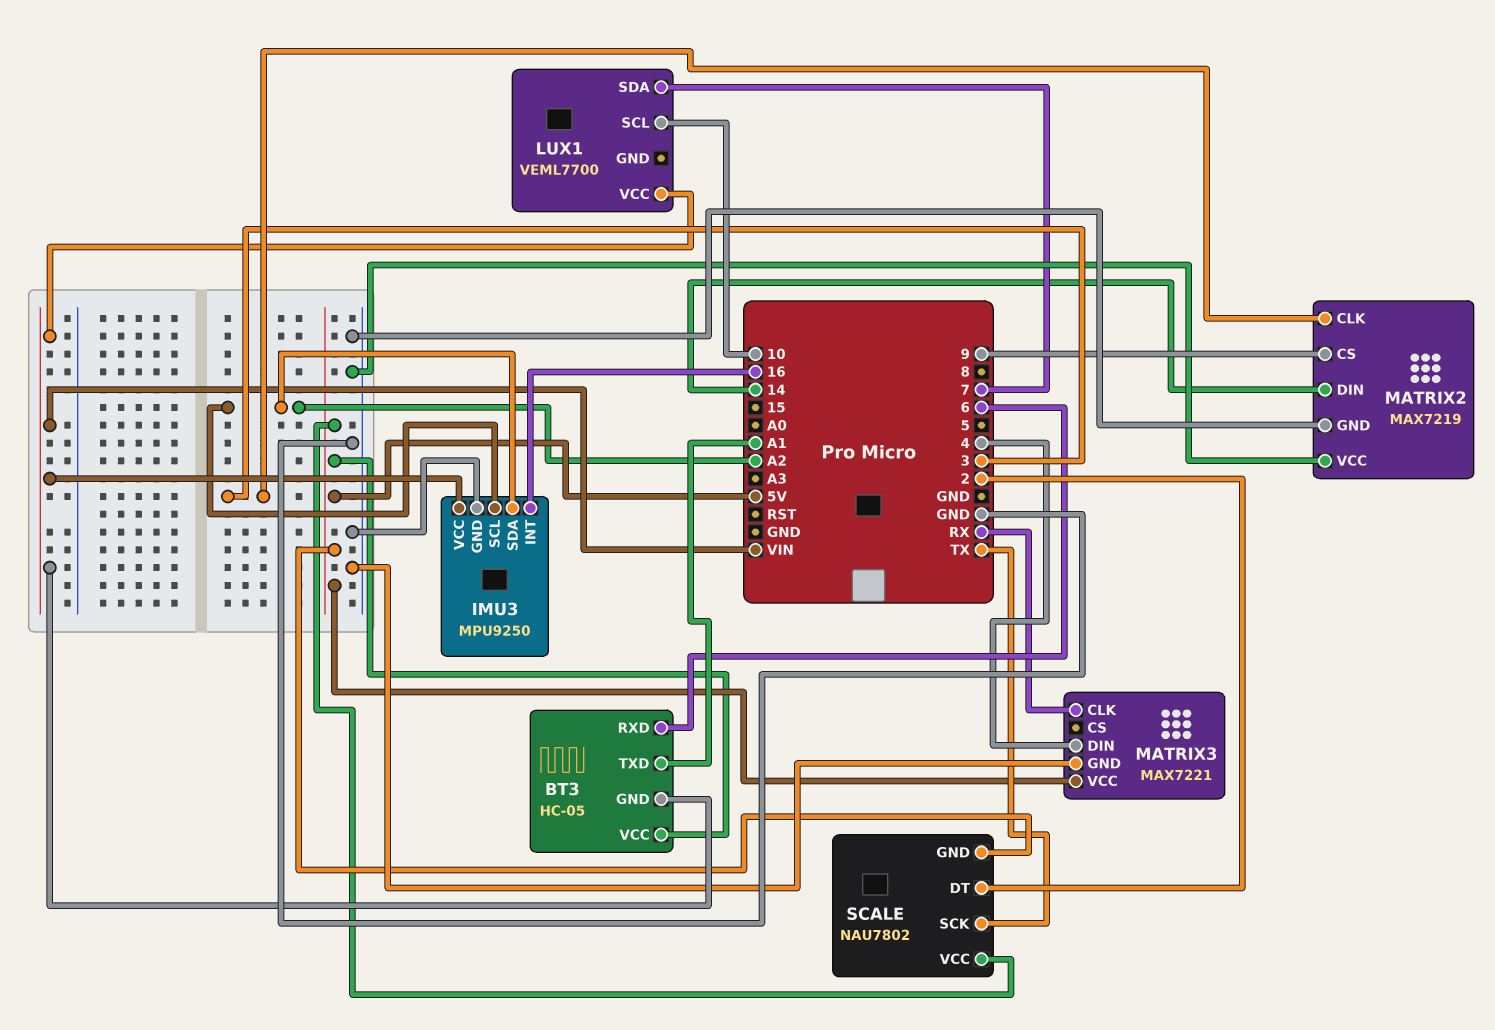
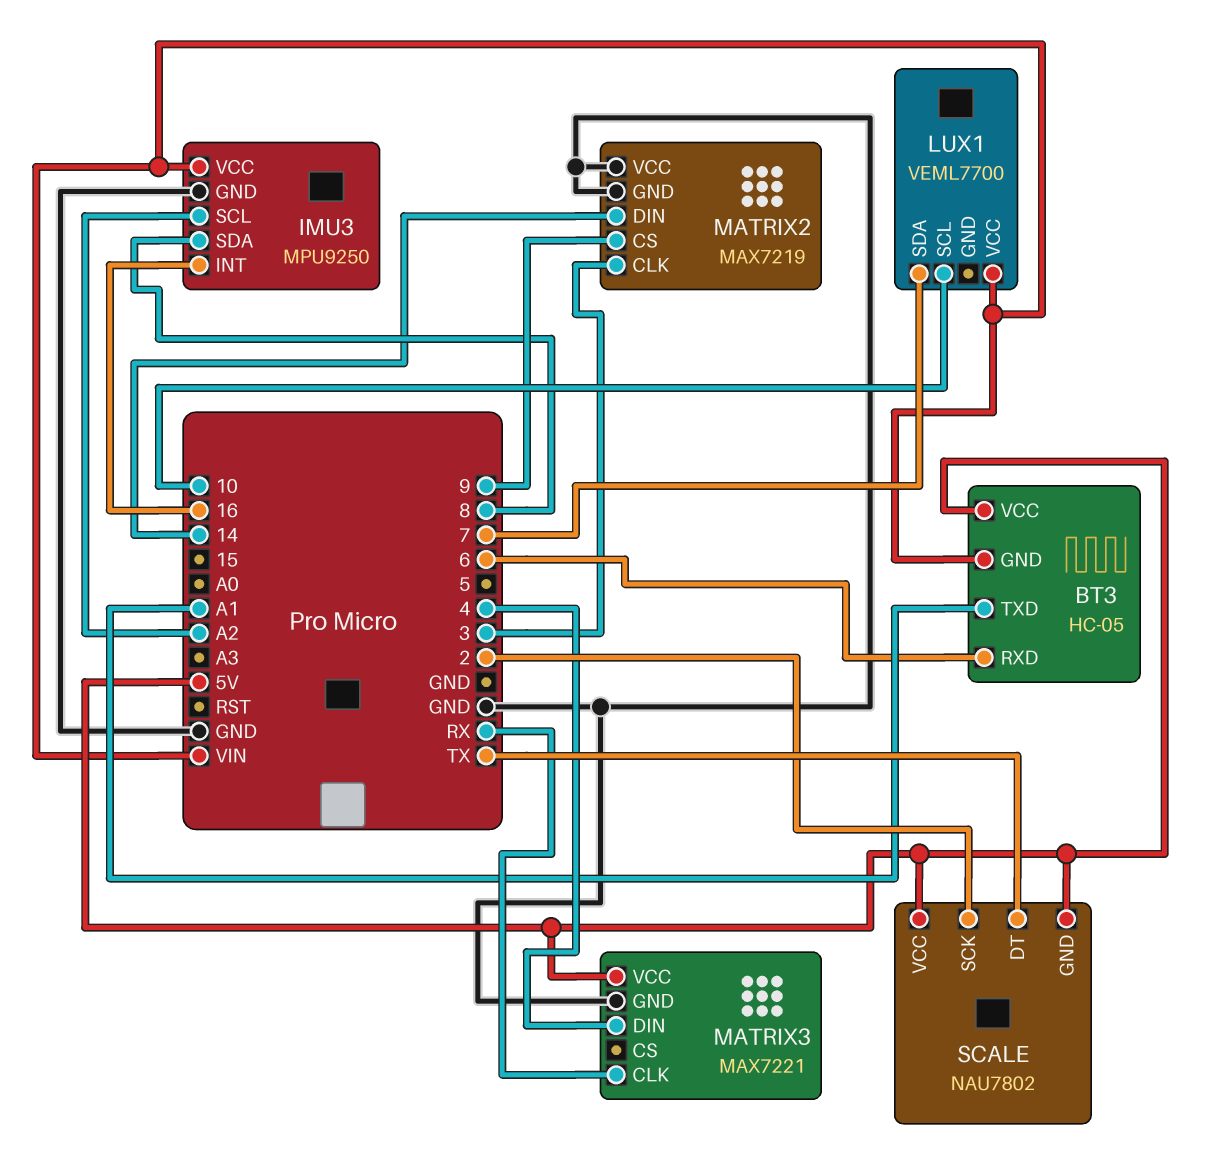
IMU3 pin SDA: A2 -> 8
SCALE pin DT: 2 -> TX
SCALE pin SCK: TX -> 2

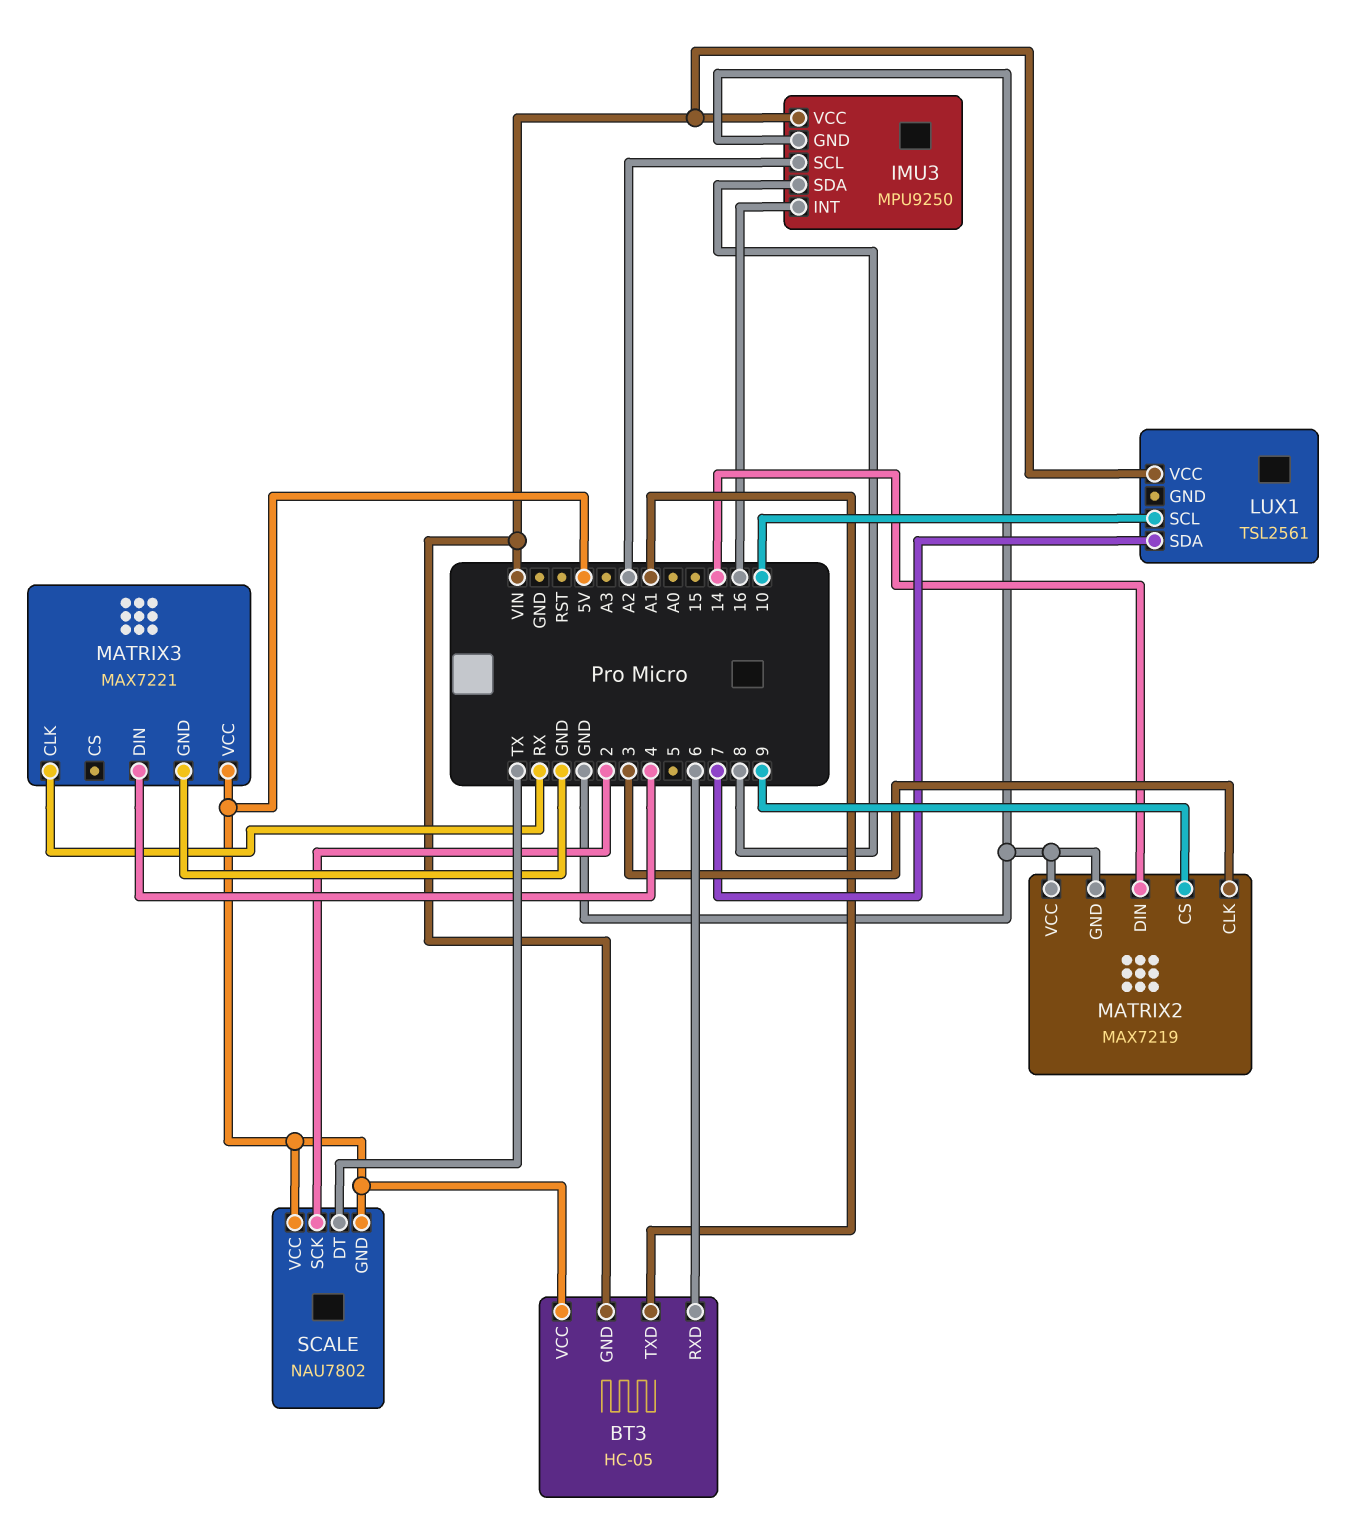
LUX1: VEML7700 -> TSL2561

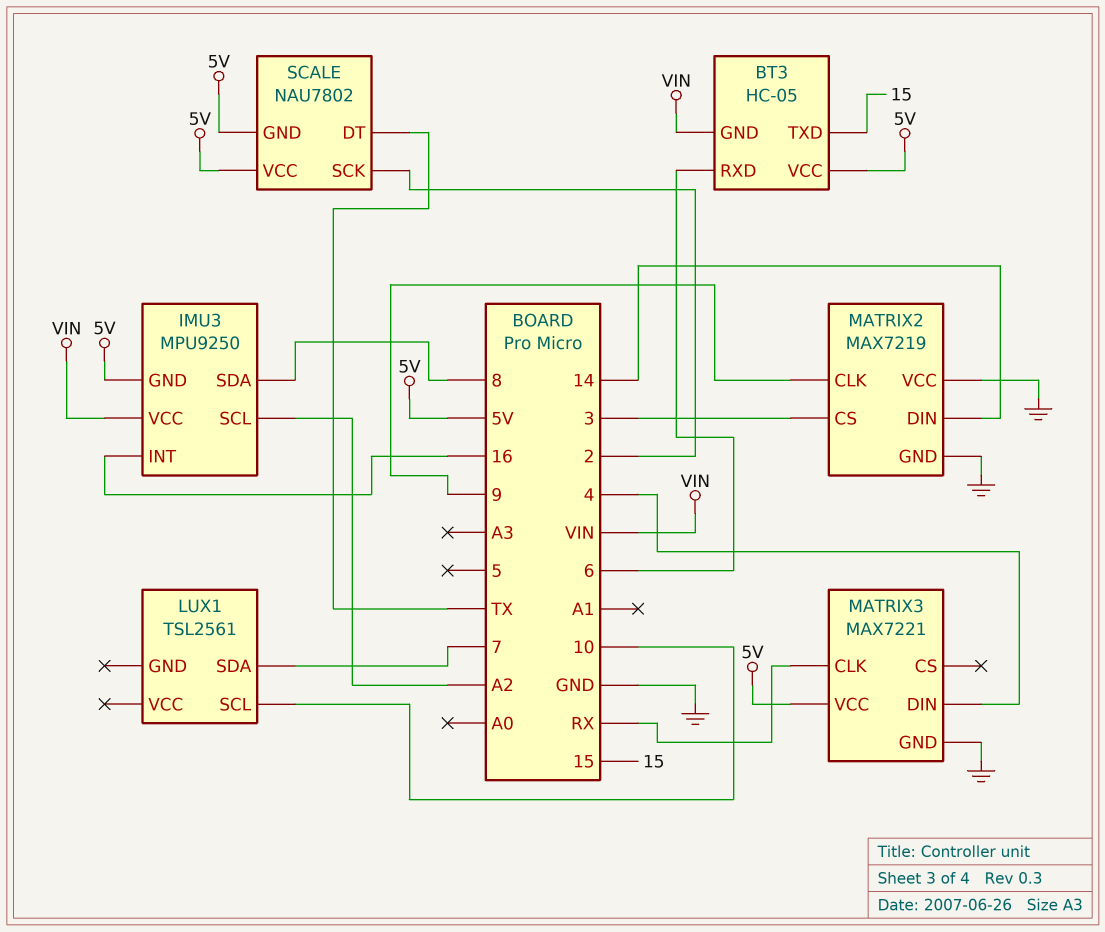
BT3 pin TXD: A1 -> 15
IMU3 pin GND: GND -> 5V
LUX1 pin VCC: VIN -> none
MATRIX2 pin CLK: 3 -> 9
MATRIX2 pin CS: 9 -> 3

